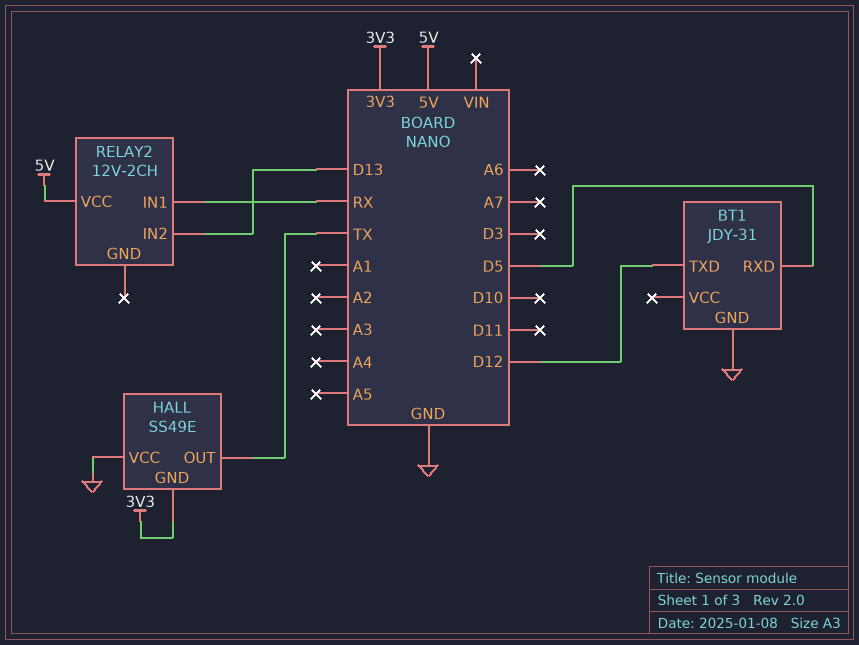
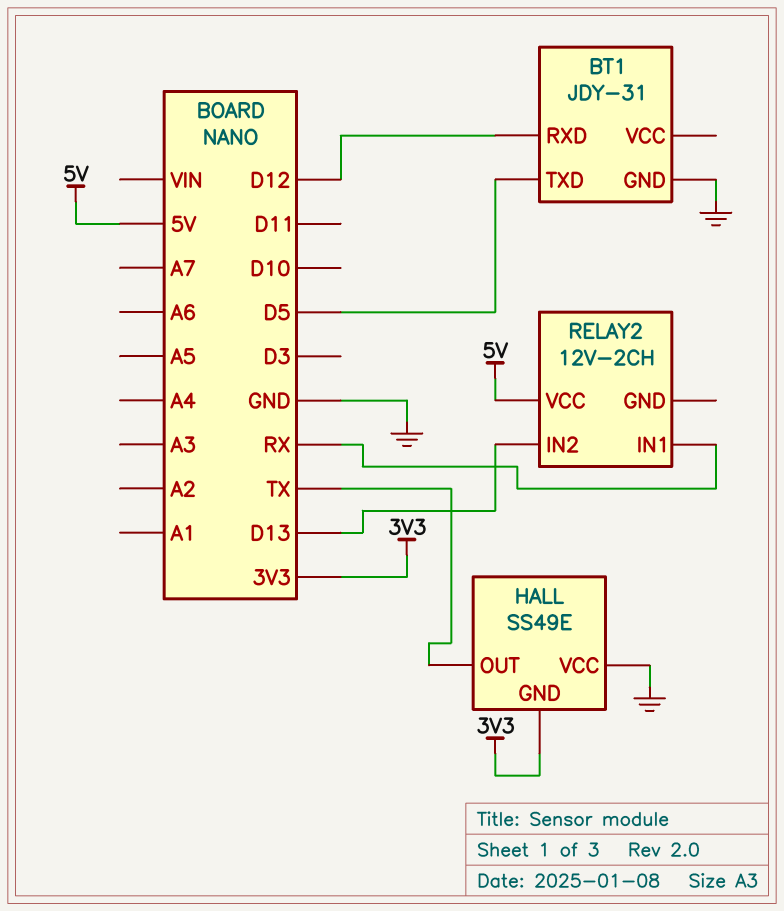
BT1 pin RXD: D5 -> D12
BT1 pin TXD: D12 -> D5

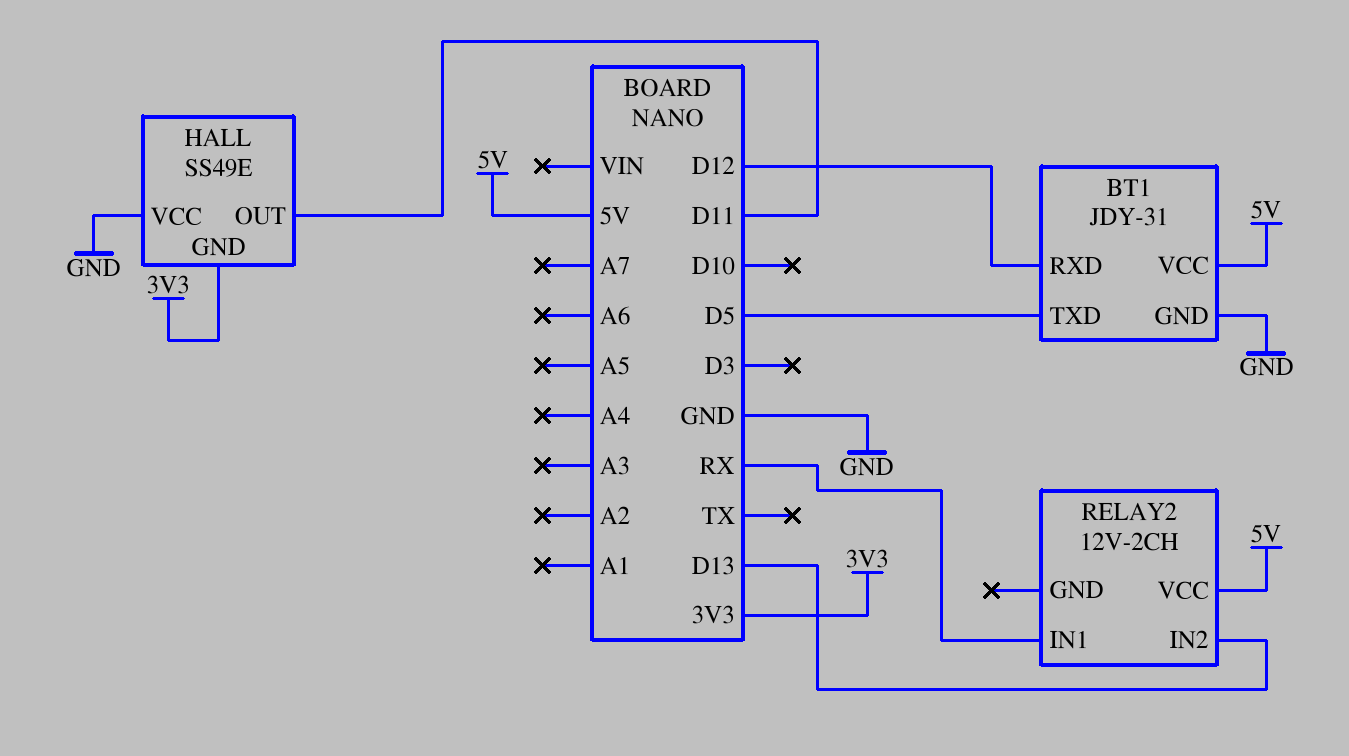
BT1 pin VCC: none -> 5V
HALL pin OUT: TX -> D11

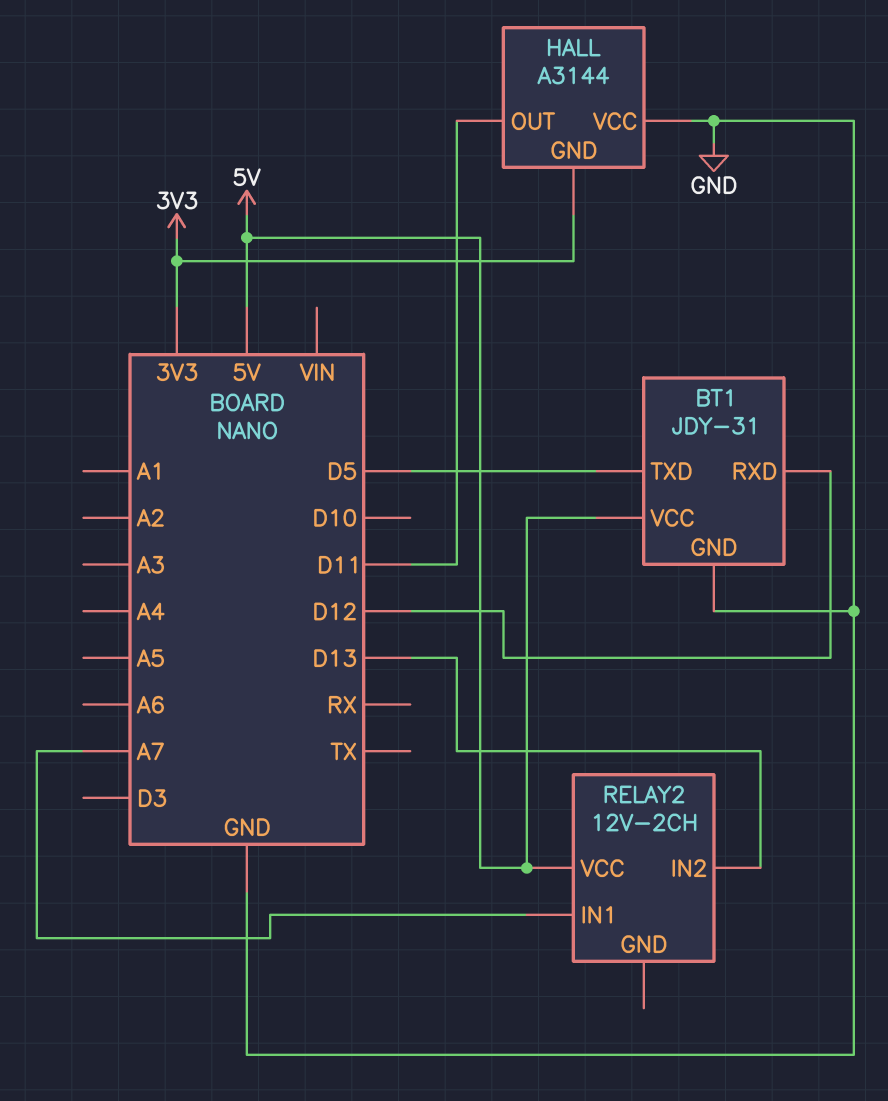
HALL: SS49E -> A3144
RELAY2 pin IN1: RX -> A7

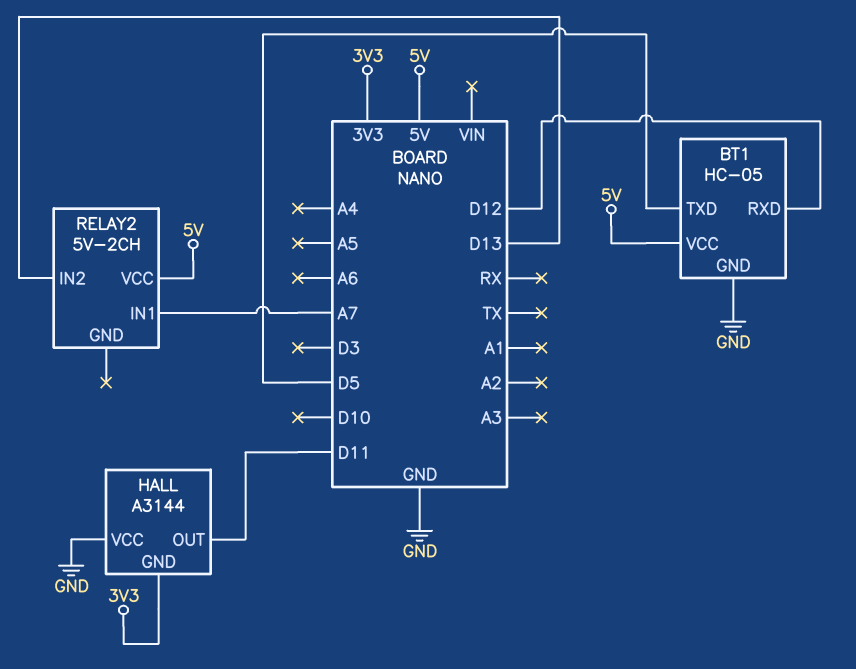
BT1: JDY-31 -> HC-05
RELAY2: 12V-2CH -> 5V-2CH

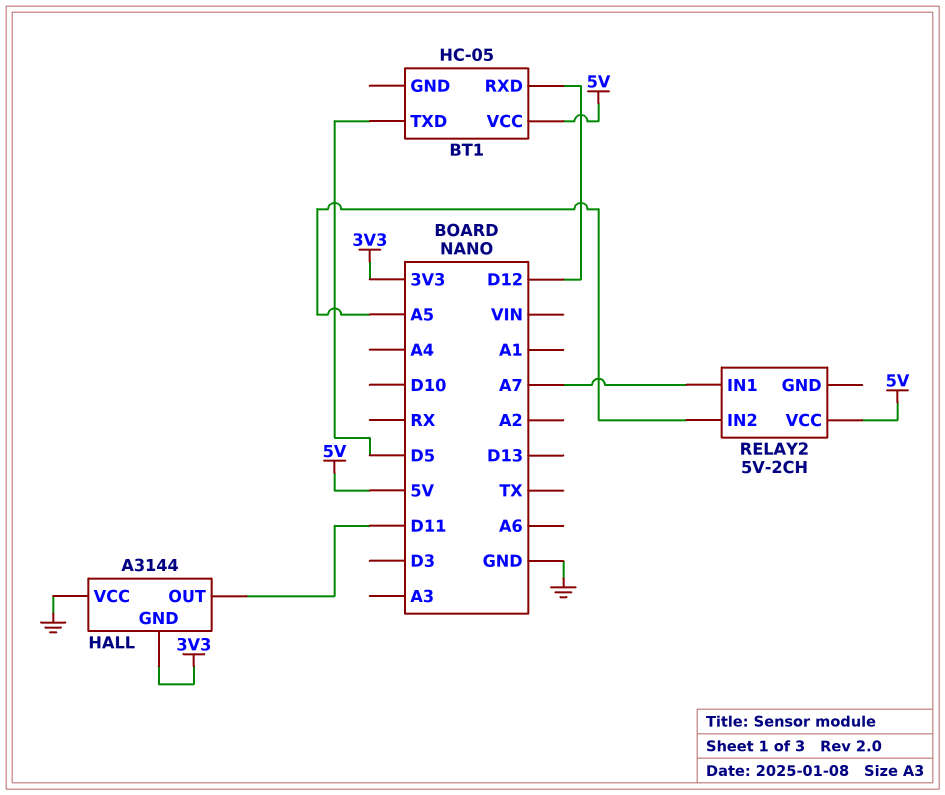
BT1 pin GND: GND -> none
RELAY2 pin IN2: D13 -> A5

